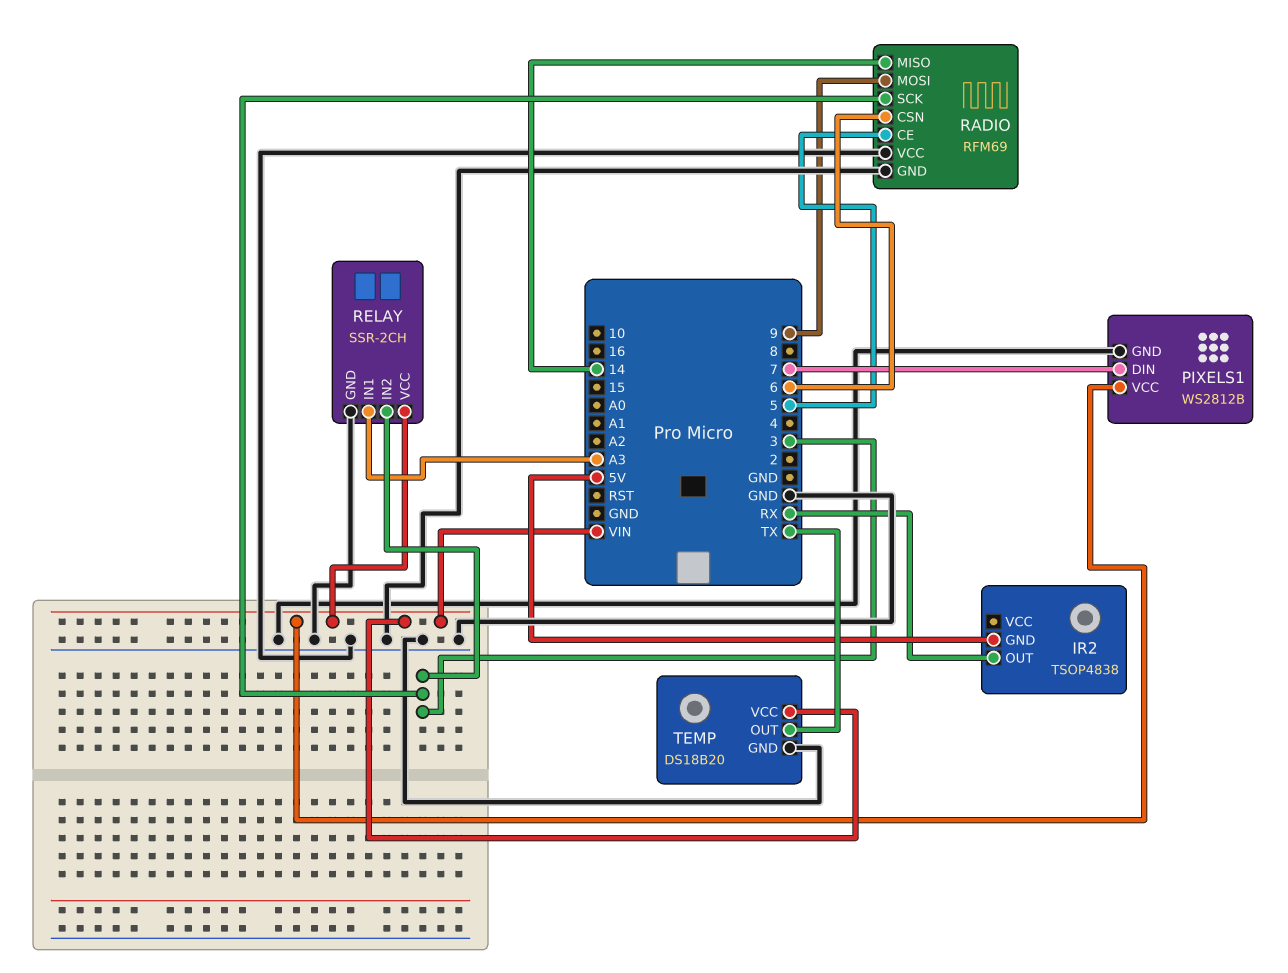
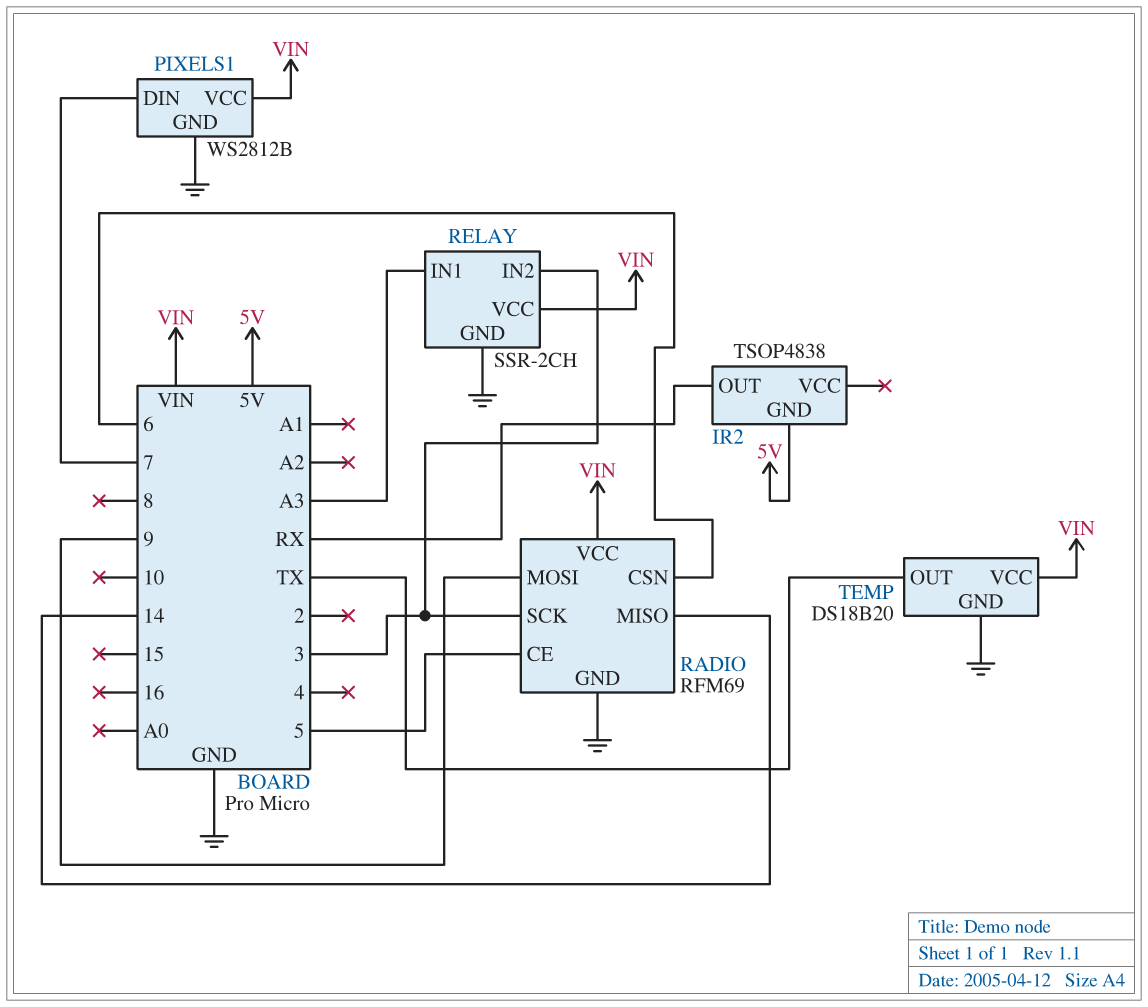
RADIO pin VCC: GND -> VIN

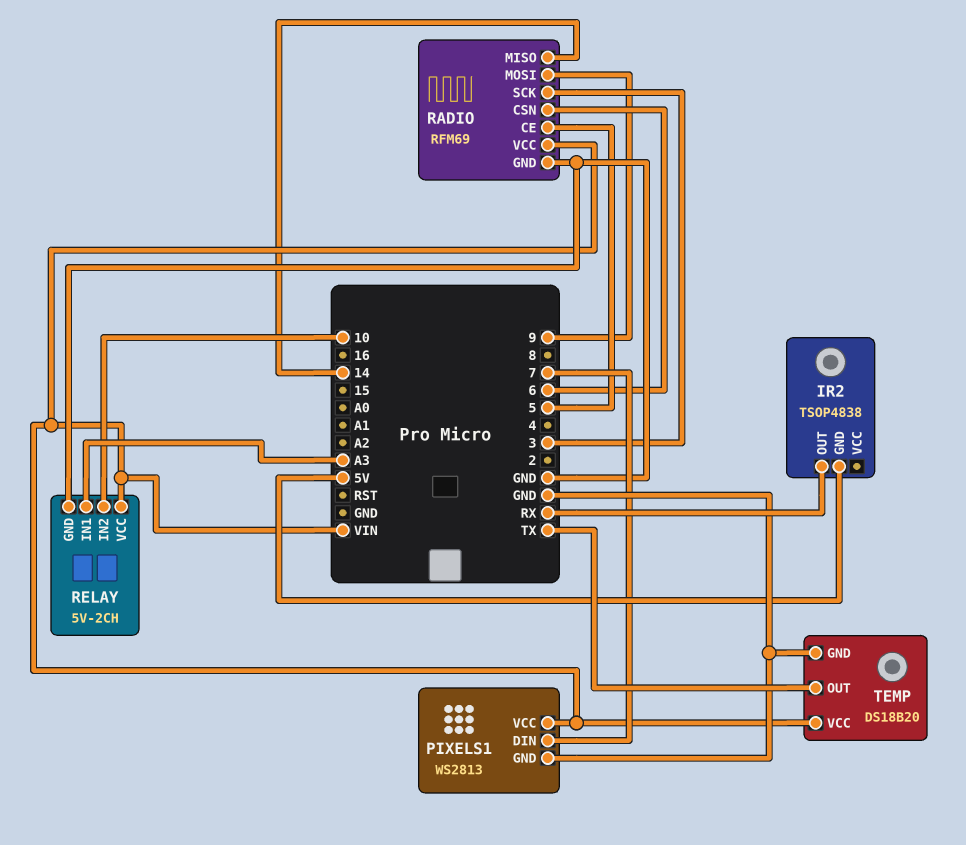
PIXELS1: WS2812B -> WS2813
RELAY: SSR-2CH -> 5V-2CH
RELAY pin IN2: 3 -> 10

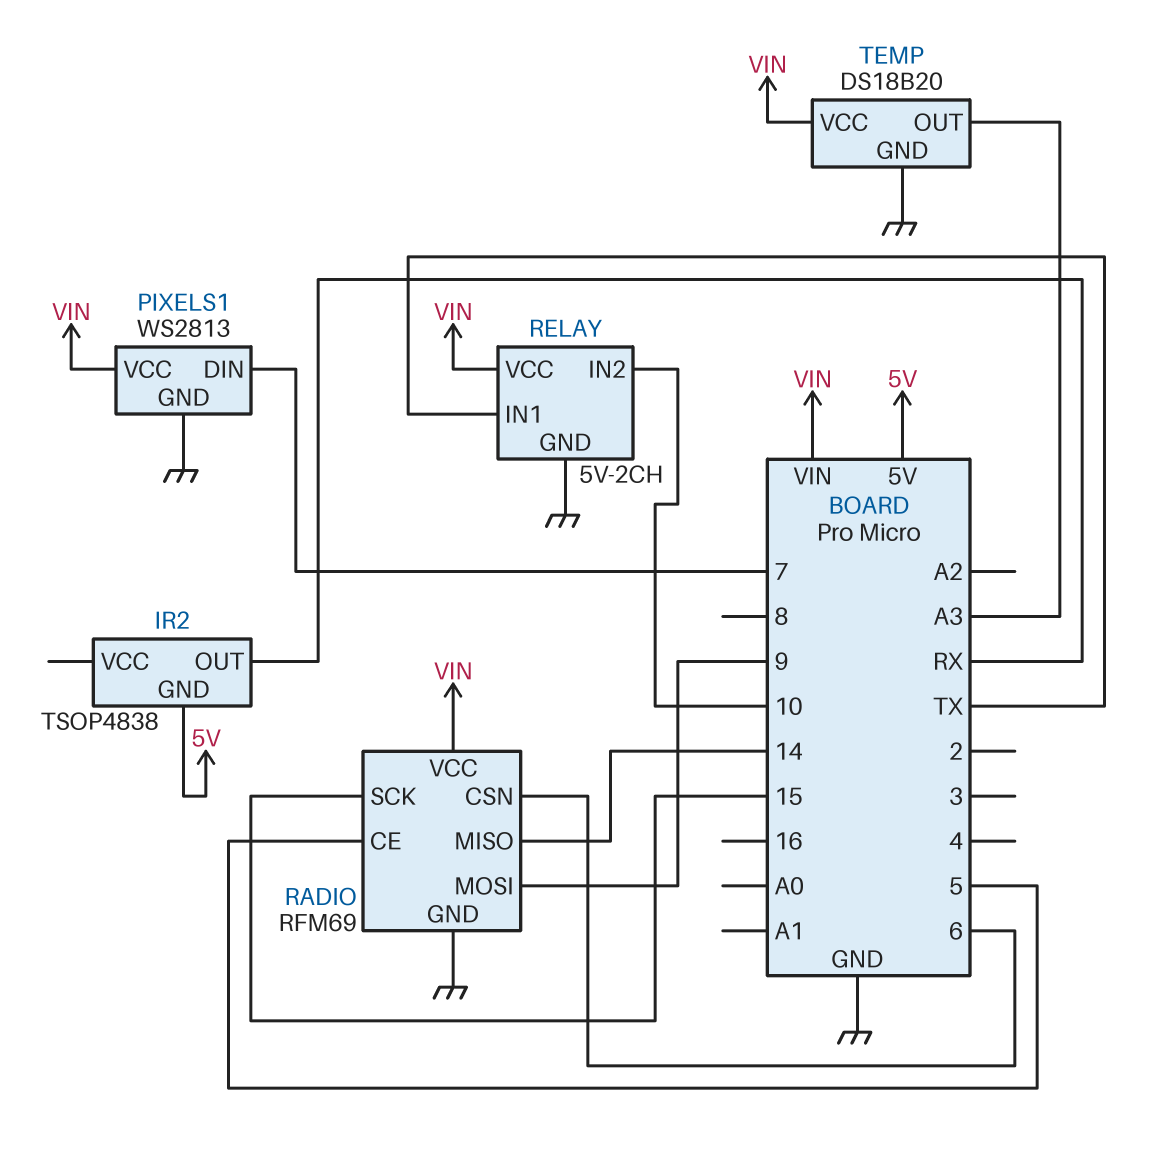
RADIO pin SCK: 3 -> 15
RELAY pin IN1: A3 -> TX
TEMP pin OUT: TX -> A3

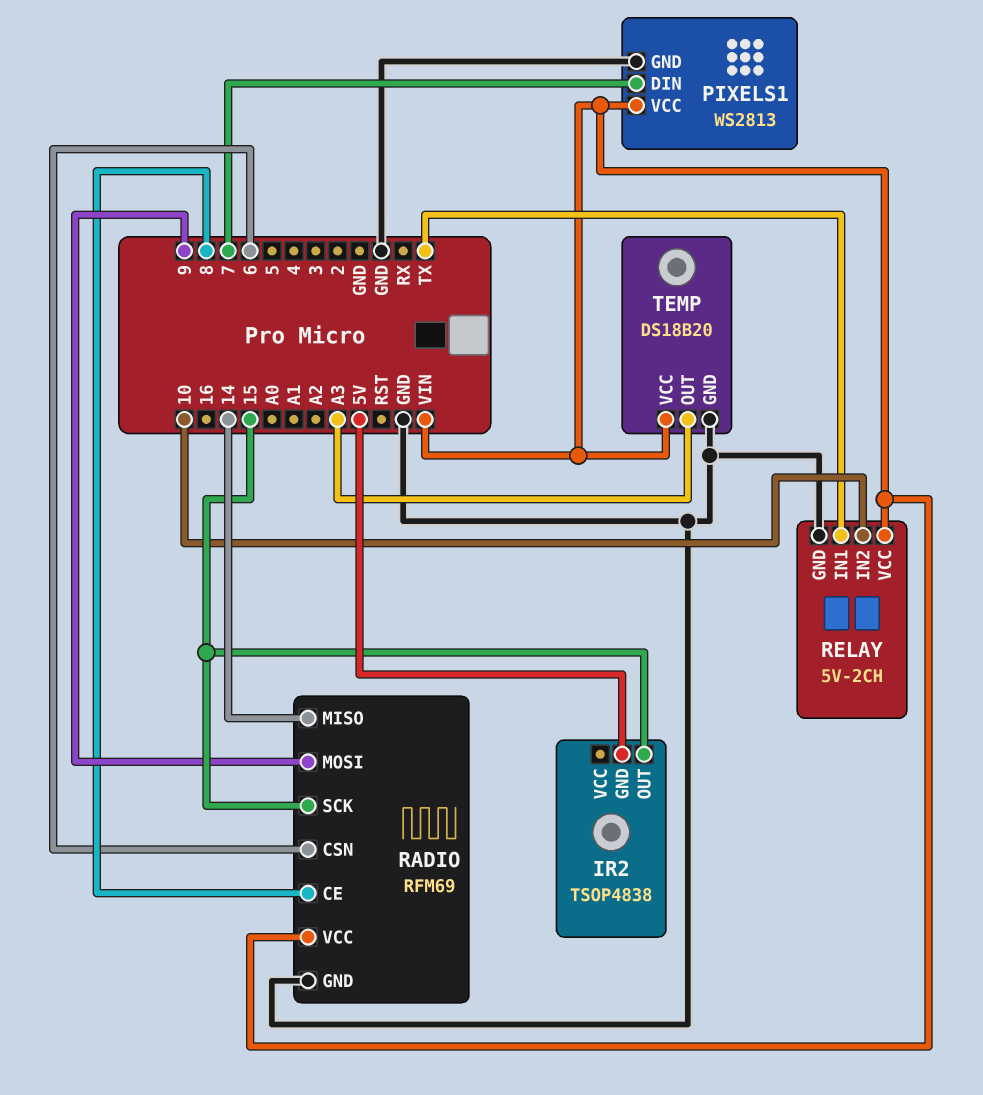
IR2 pin OUT: RX -> 15
RADIO pin CE: 5 -> 8

